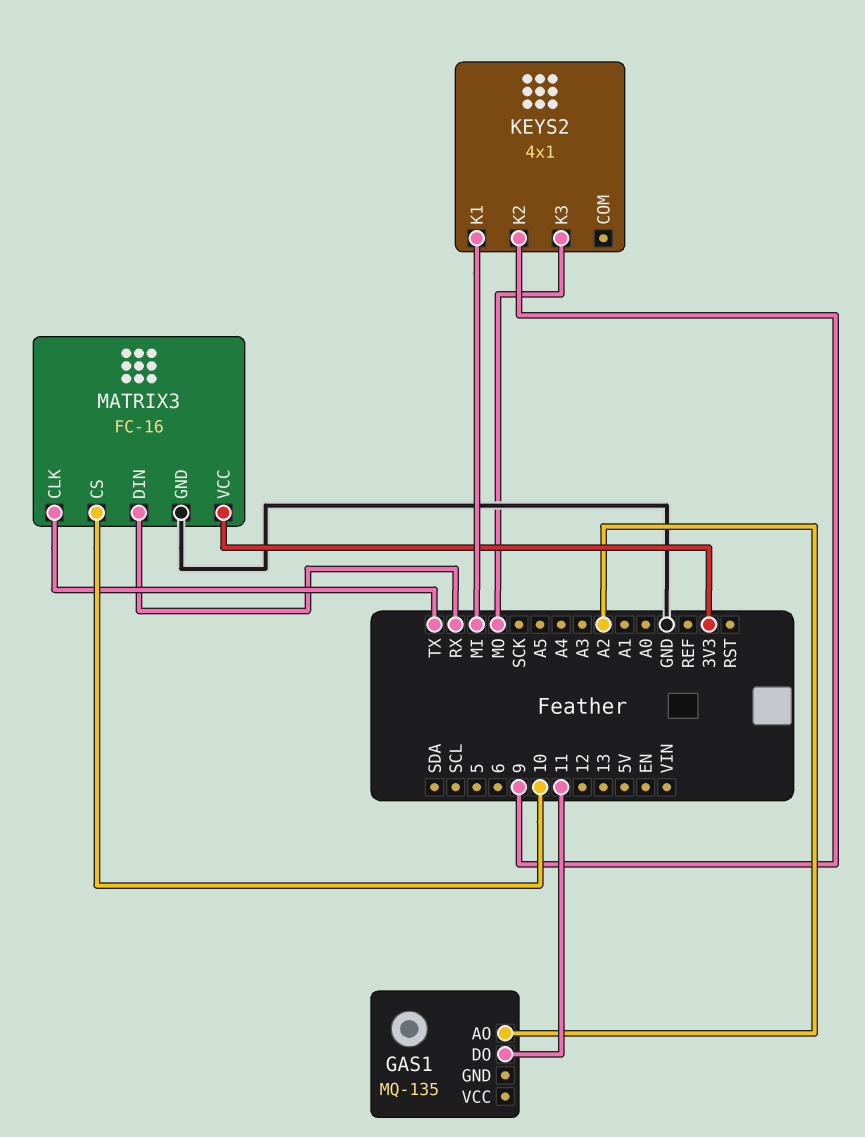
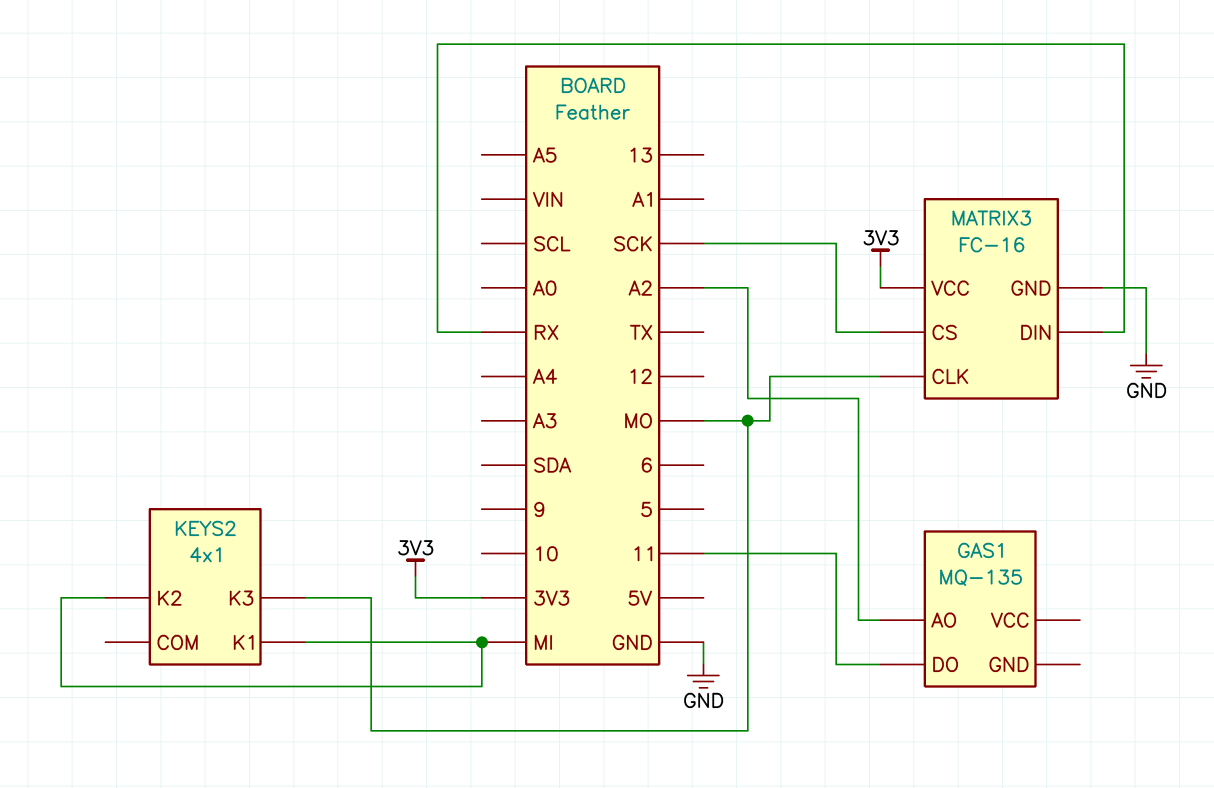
KEYS2 pin K2: 9 -> MI
MATRIX3 pin CLK: TX -> MO
MATRIX3 pin CS: 10 -> SCK

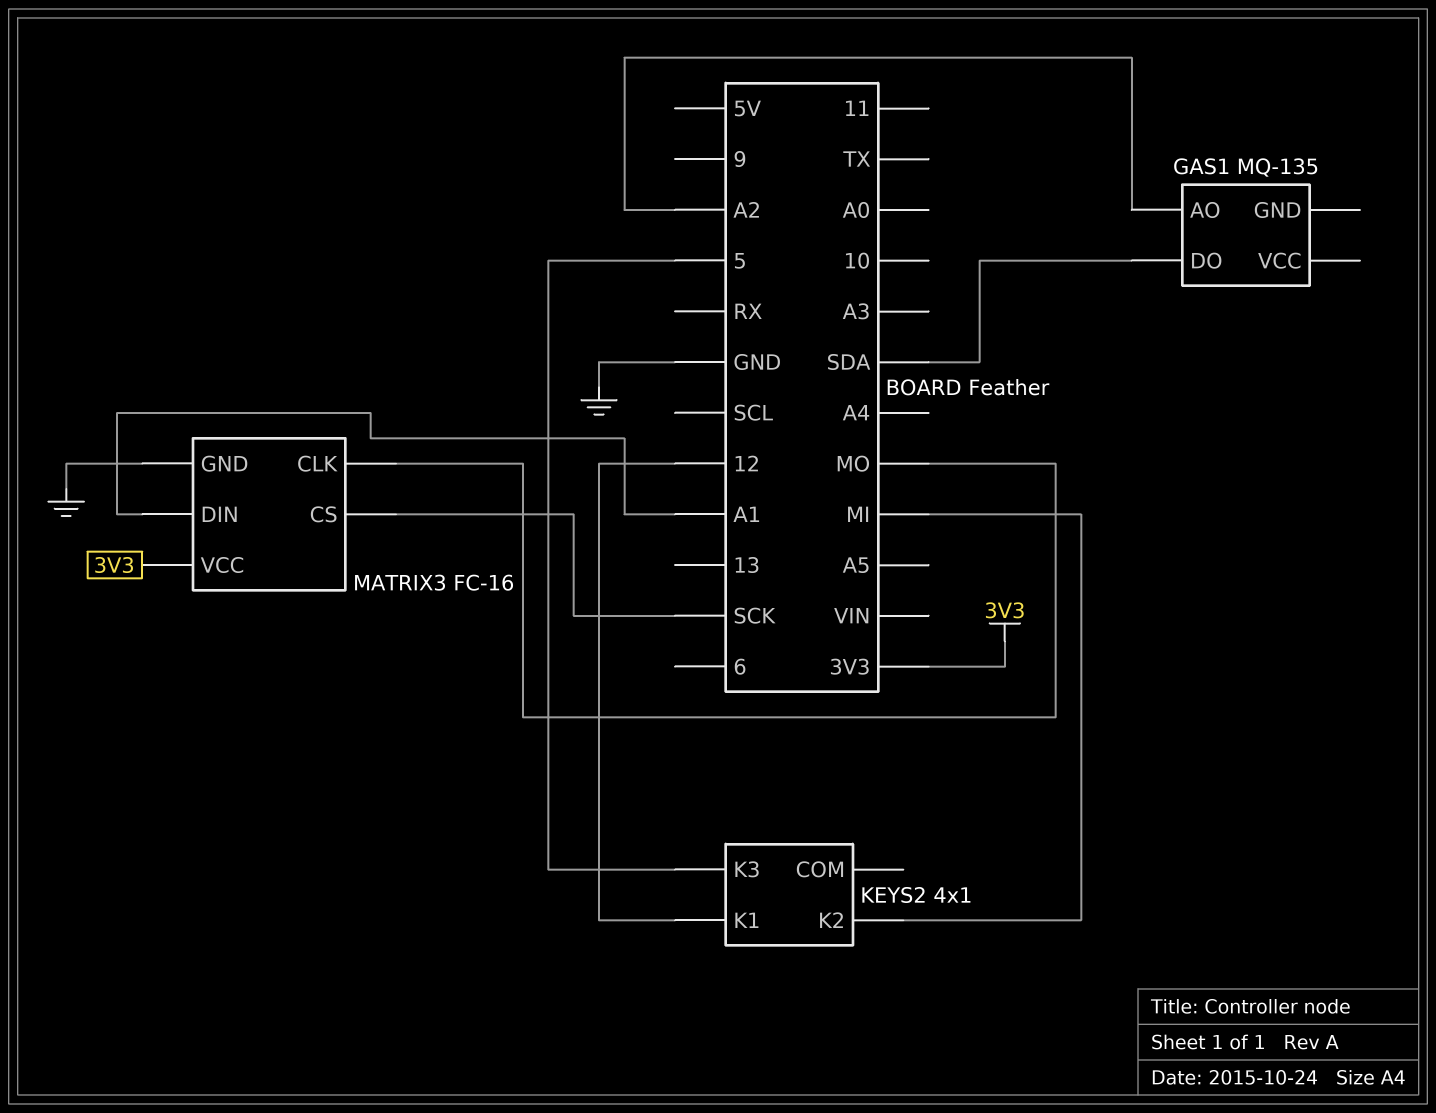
GAS1 pin DO: 11 -> SDA
KEYS2 pin K1: MI -> 12
KEYS2 pin K3: MO -> 5
MATRIX3 pin DIN: RX -> A1

